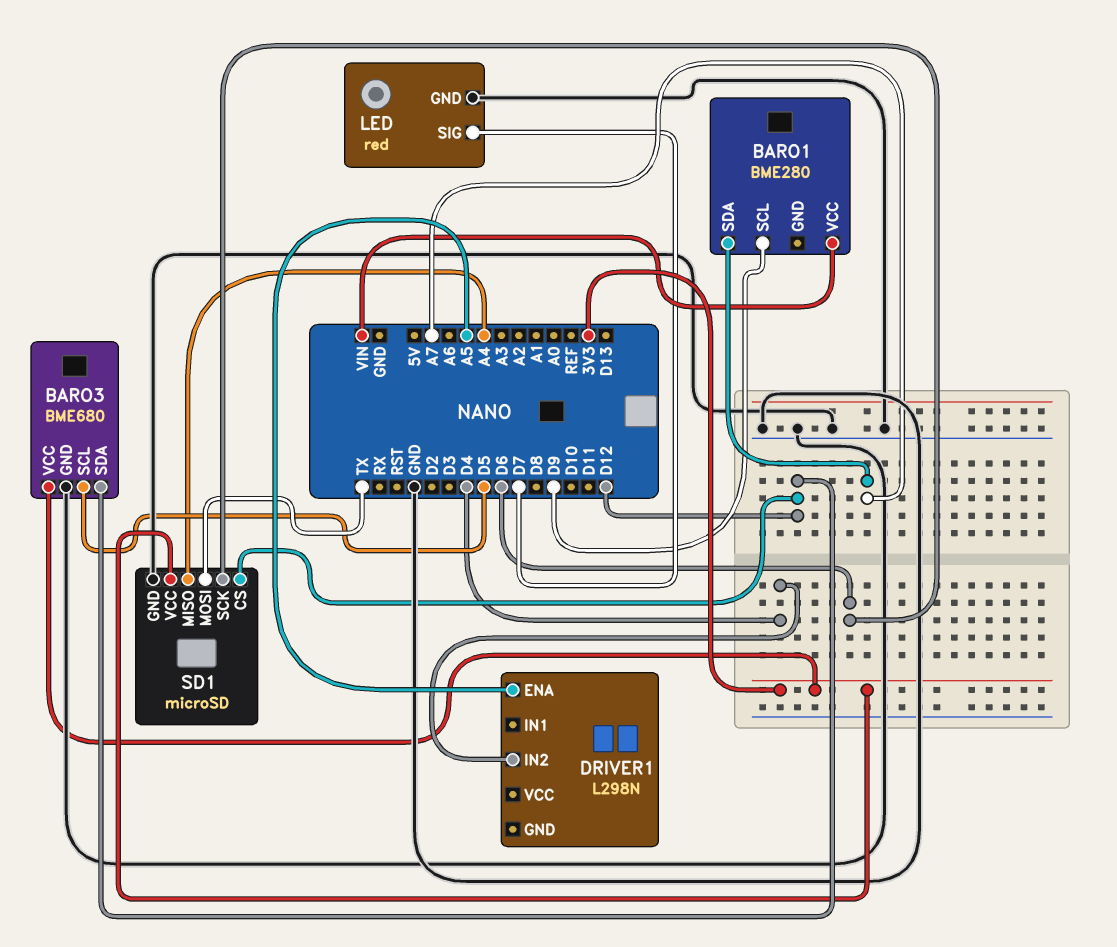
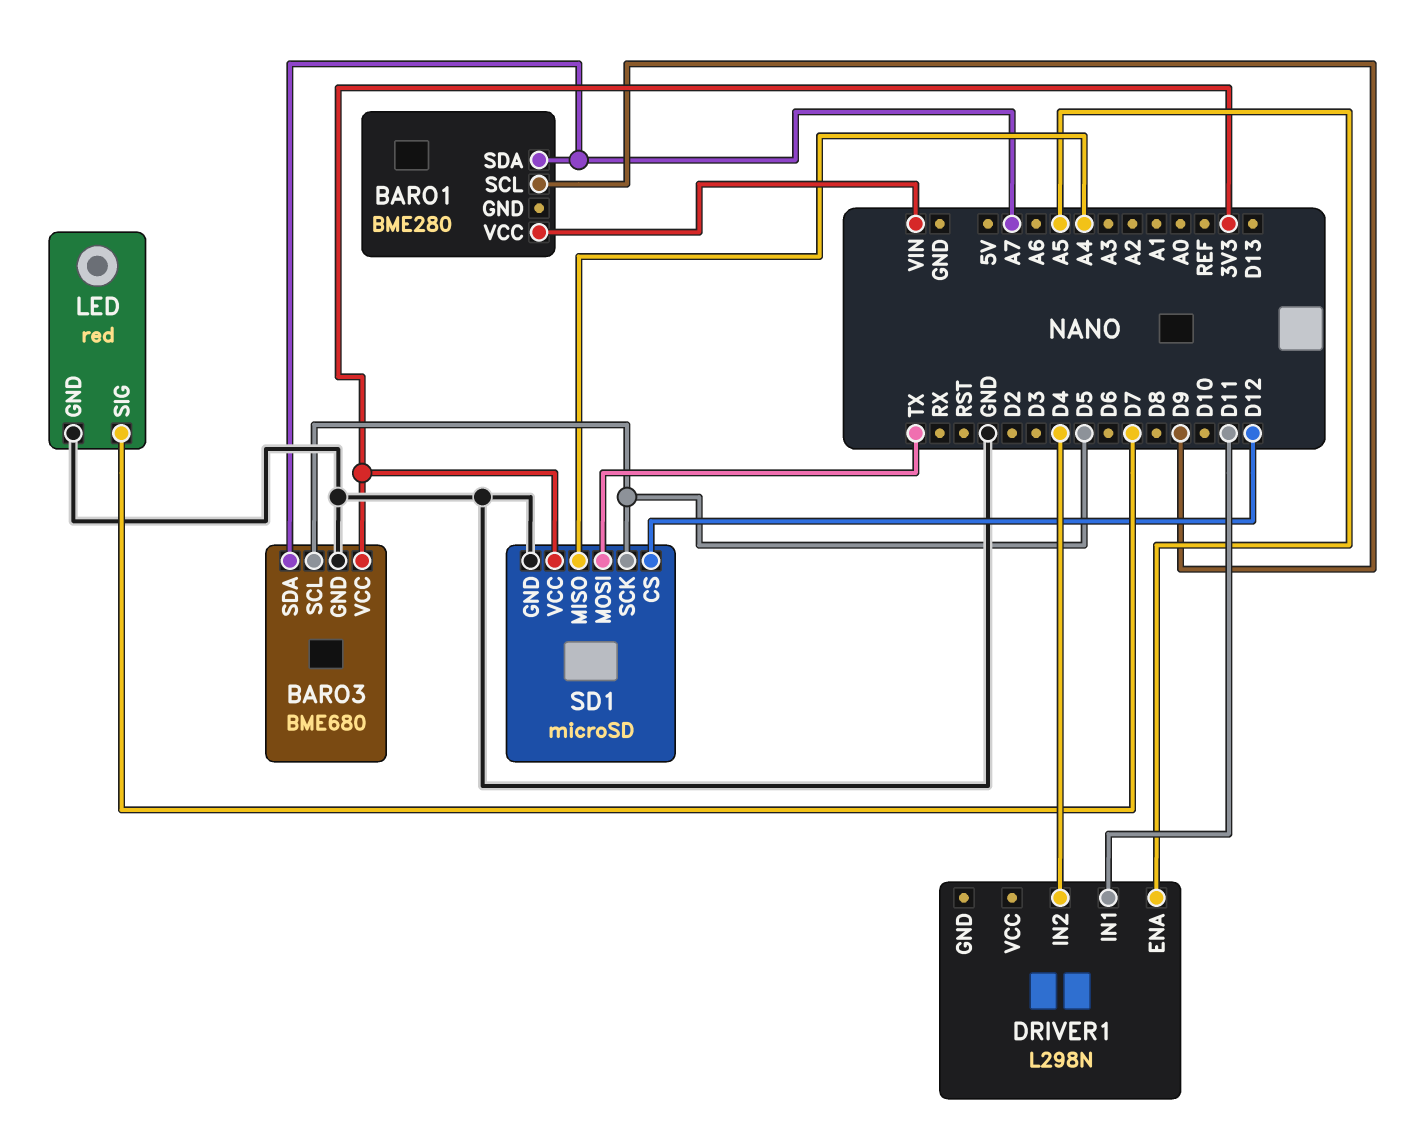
BARO3 pin SDA: D12 -> A7
DRIVER1 pin IN1: none -> D11
SD1 pin SCK: D6 -> D5

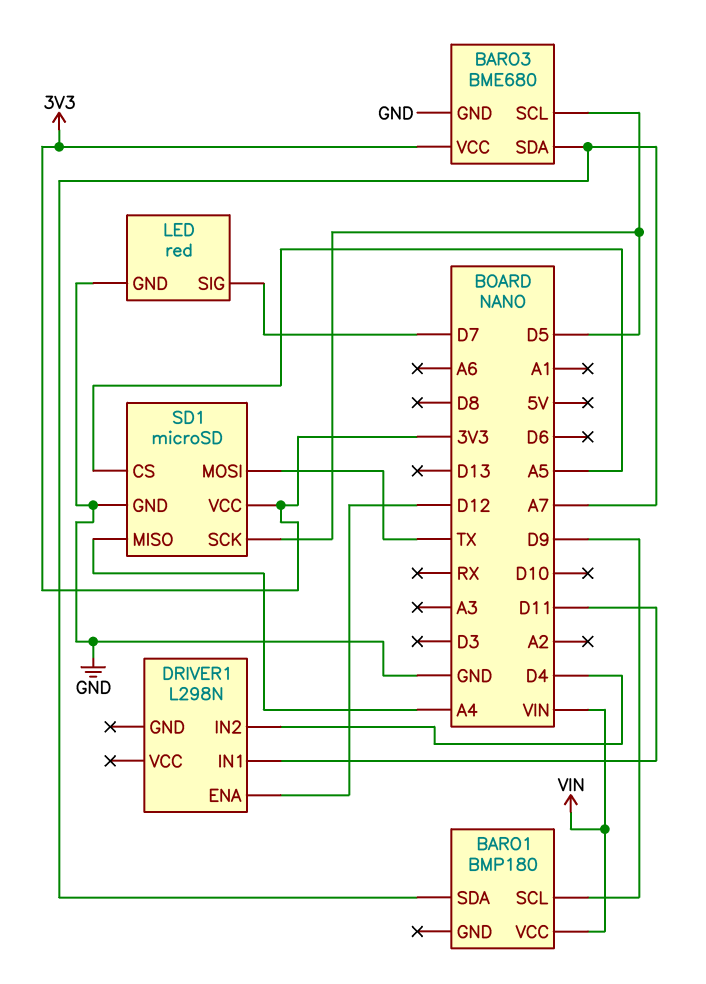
BARO1: BME280 -> BMP180
DRIVER1 pin ENA: A5 -> D12
SD1 pin CS: D12 -> A5

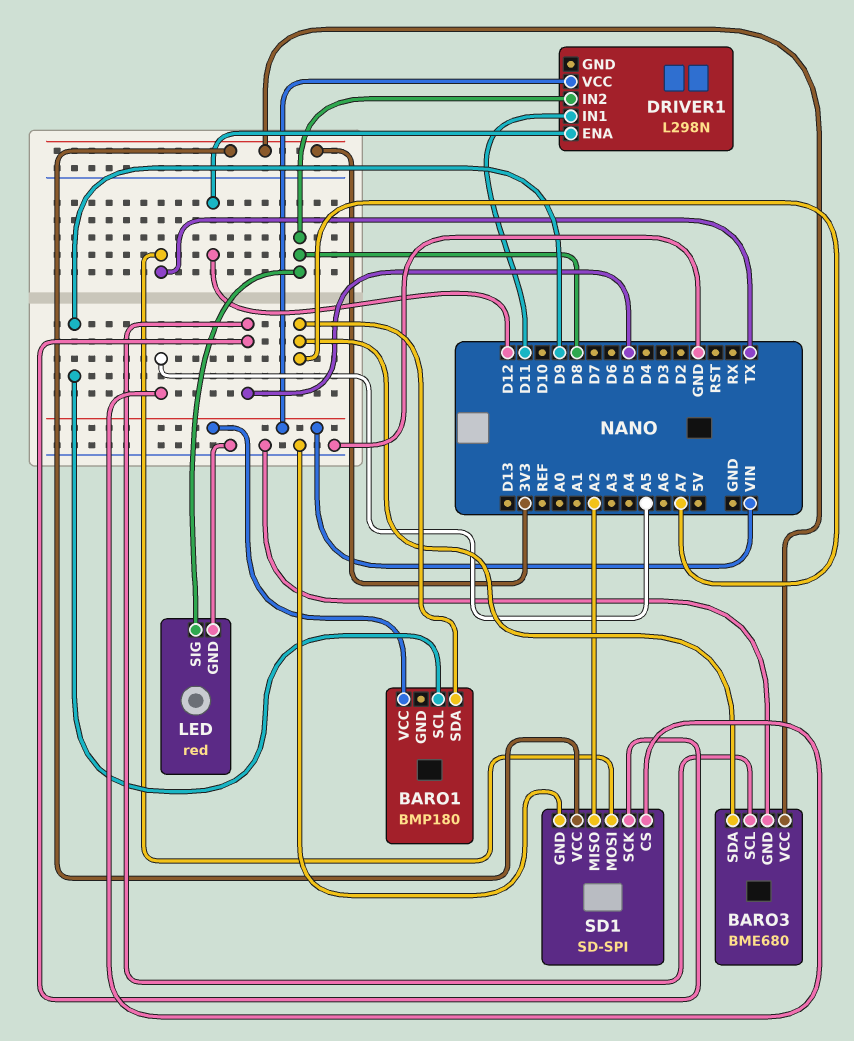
DRIVER1 pin IN2: D4 -> D8
DRIVER1 pin VCC: none -> VIN
LED pin SIG: D7 -> D8
SD1: microSD -> SD-SPI
SD1 pin MISO: A4 -> A2

